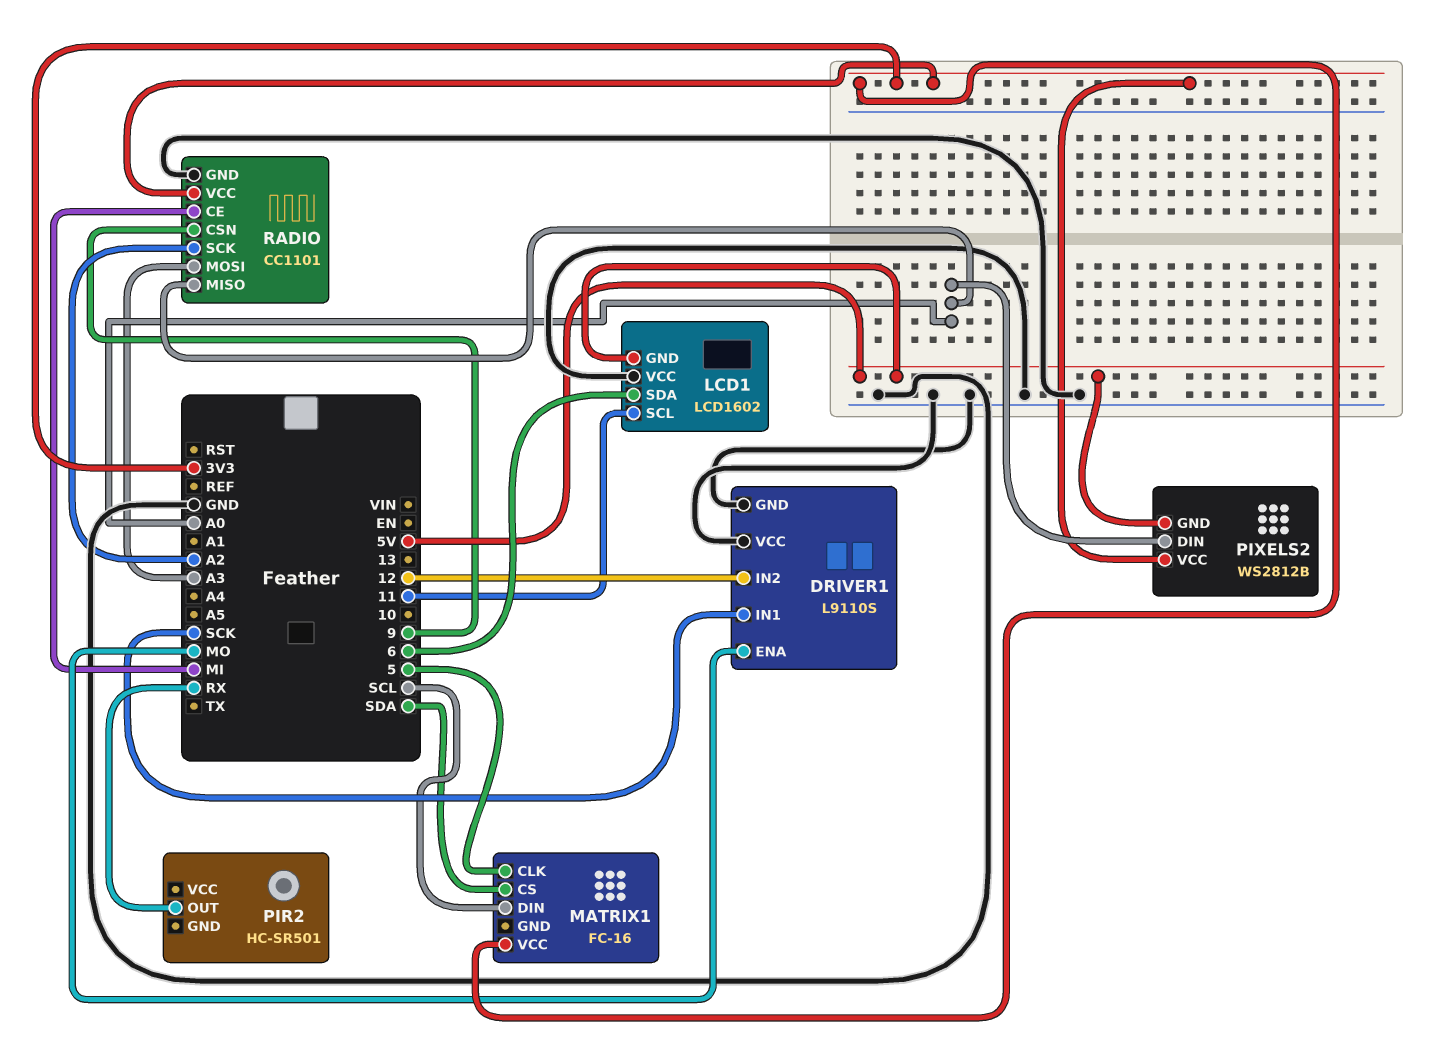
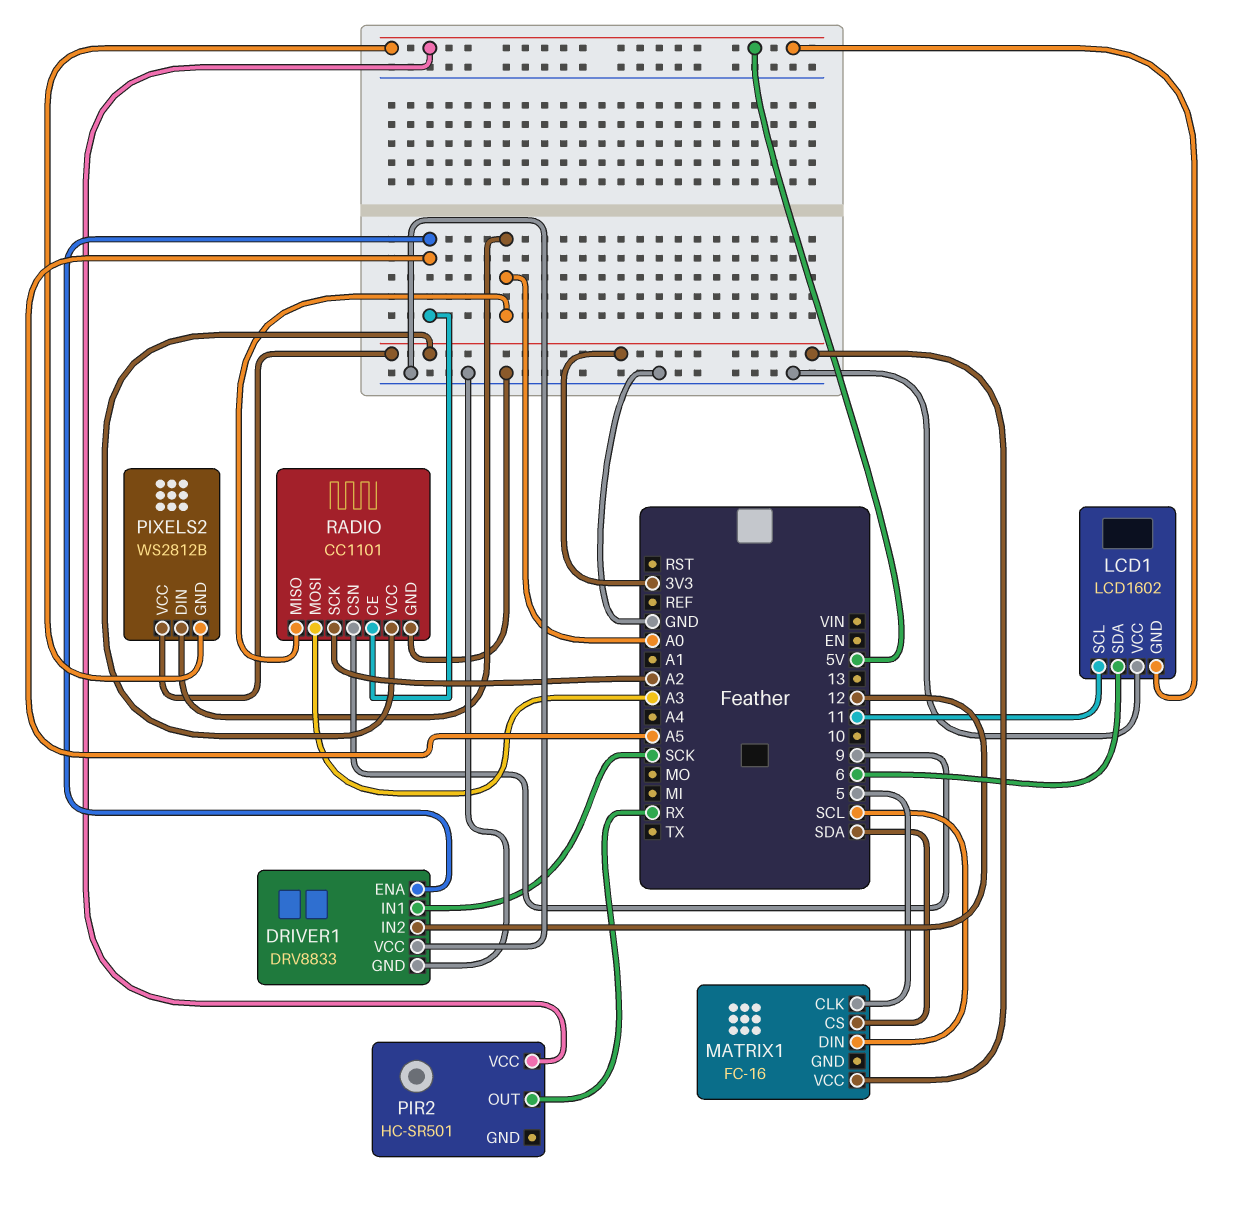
DRIVER1: L9110S -> DRV8833
DRIVER1 pin ENA: MO -> A5
PIR2 pin VCC: none -> 5V
RADIO pin CE: MI -> A5

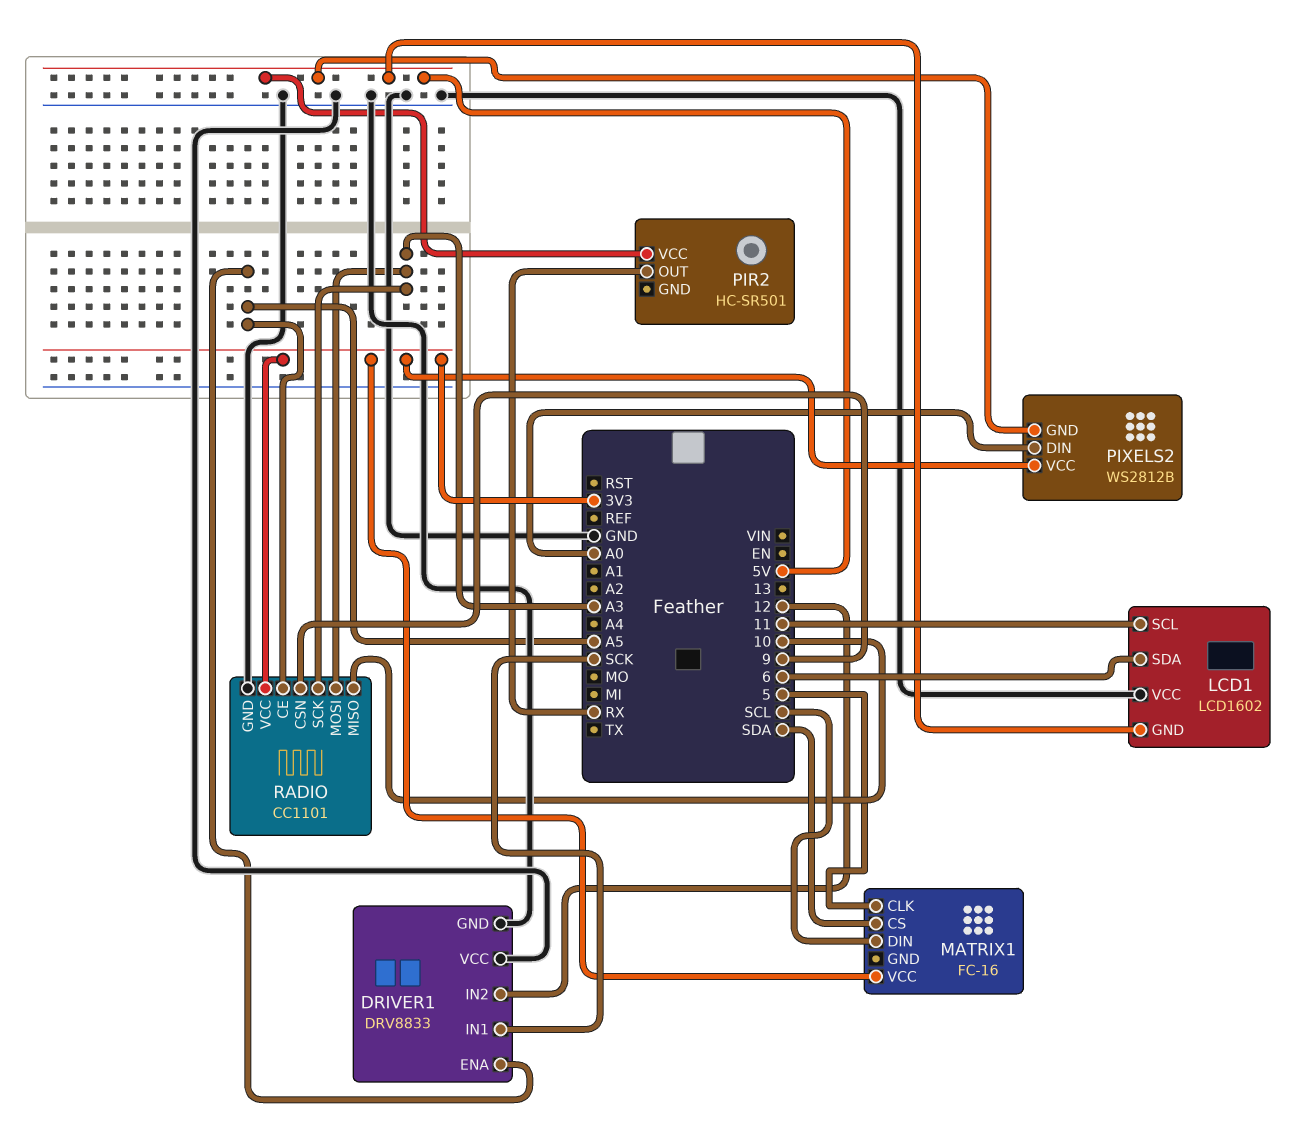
RADIO pin MISO: A0 -> 10
RADIO pin SCK: A2 -> A3

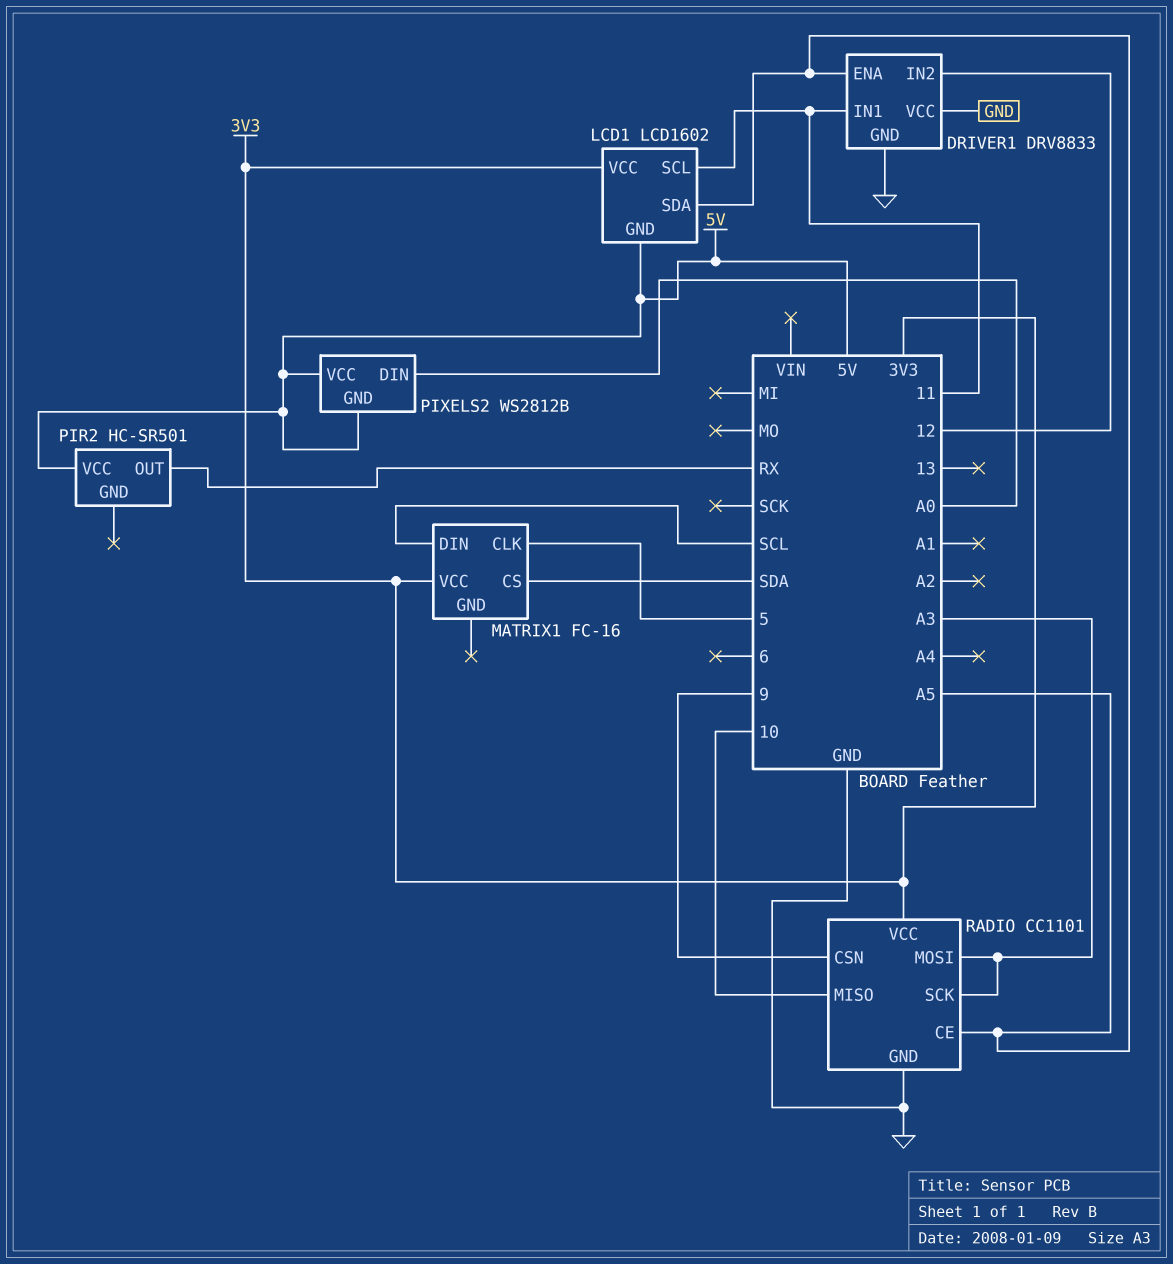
DRIVER1 pin IN1: SCK -> 11
LCD1 pin SDA: 6 -> A5
LCD1 pin VCC: GND -> 3V3
PIXELS2 pin VCC: 3V3 -> 5V

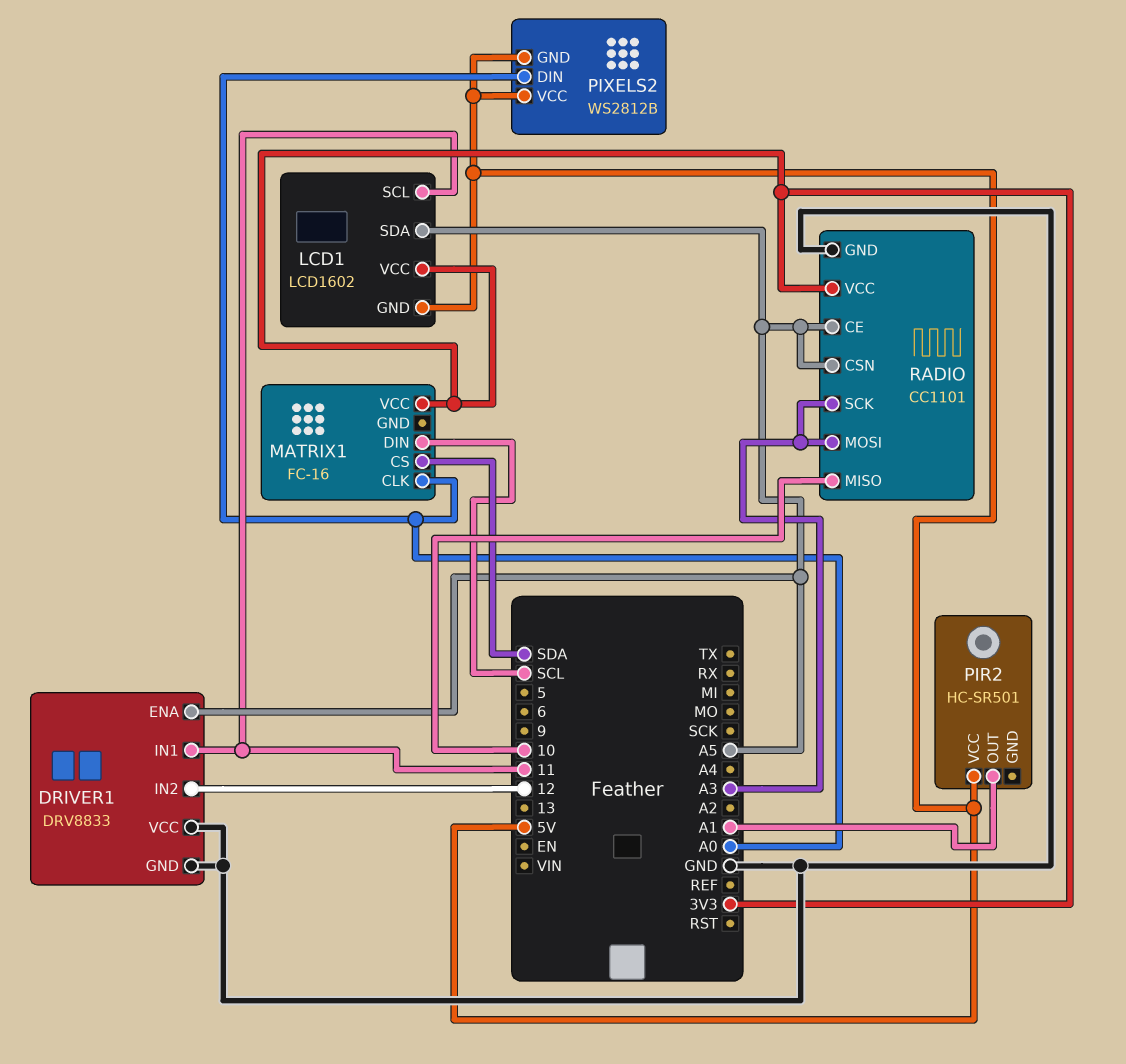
MATRIX1 pin CLK: 5 -> A0
PIR2 pin OUT: RX -> A1
RADIO pin CSN: 9 -> A5

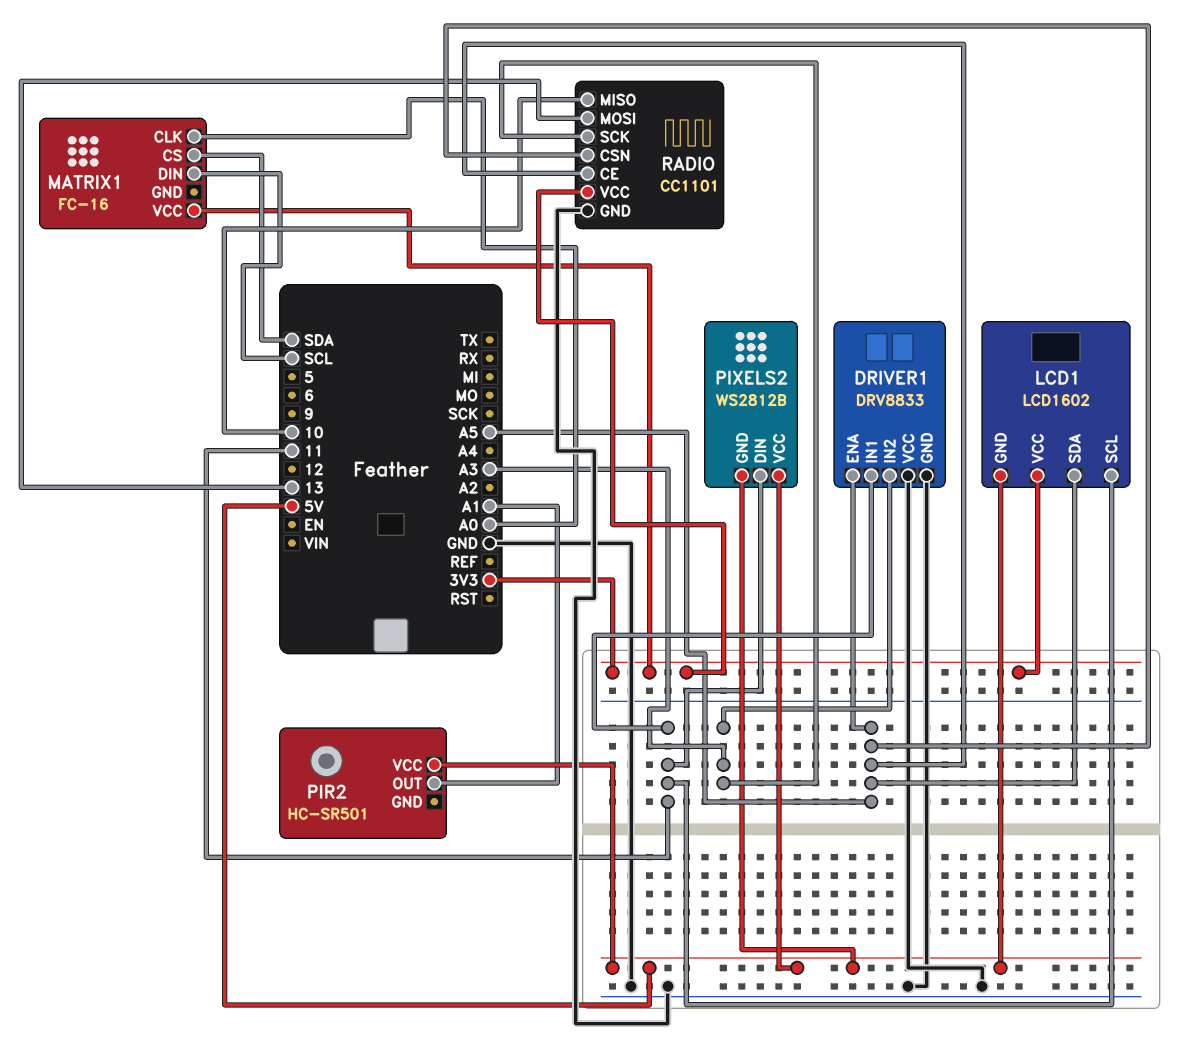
DRIVER1 pin IN2: 12 -> A3
PIXELS2 pin DIN: A0 -> 11
RADIO pin MOSI: A3 -> 13

